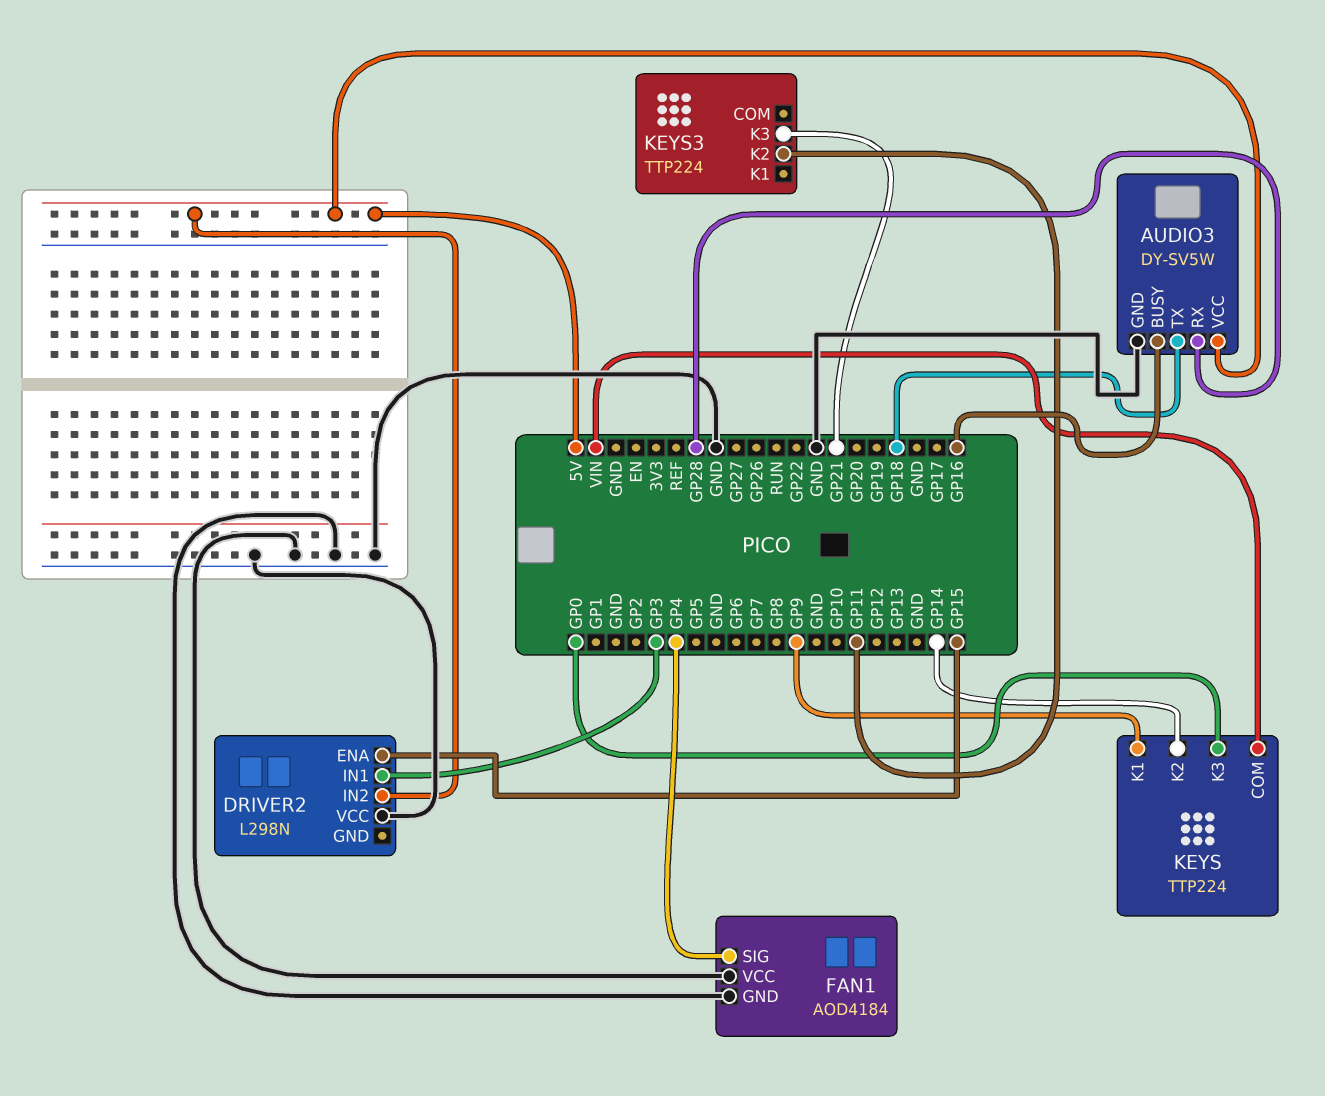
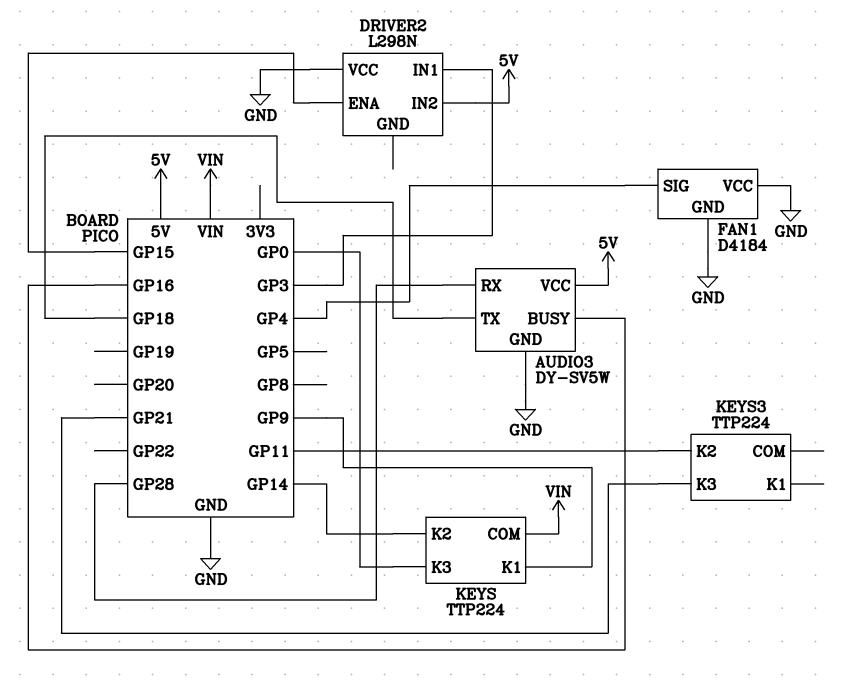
FAN1: AOD4184 -> D4184

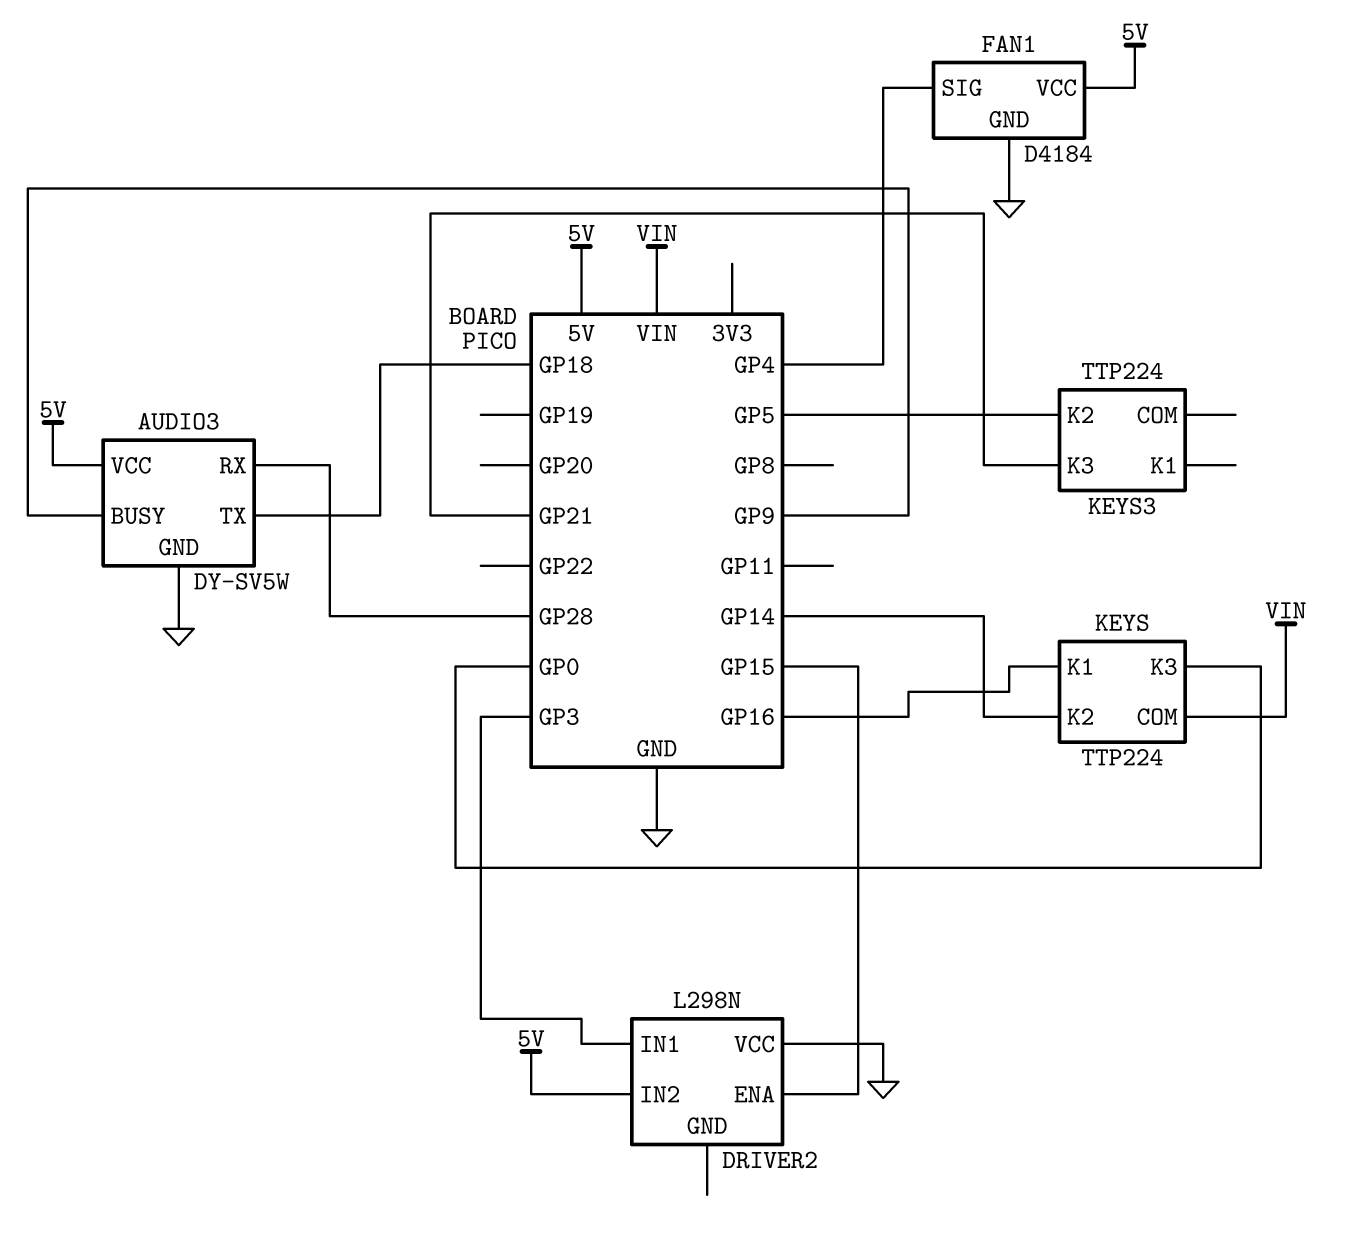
AUDIO3 pin BUSY: GP16 -> GP9
FAN1 pin VCC: GND -> 5V
KEYS pin K1: GP9 -> GP16
KEYS3 pin K2: GP11 -> GP5

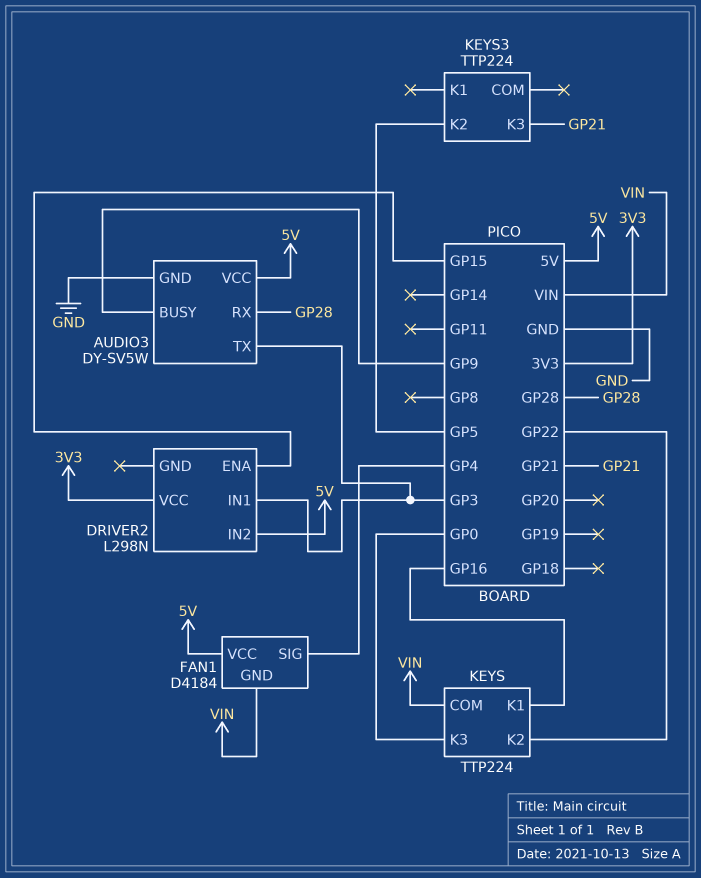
AUDIO3 pin TX: GP18 -> GP3
DRIVER2 pin VCC: GND -> 3V3
FAN1 pin GND: GND -> VIN
KEYS pin K2: GP14 -> GP22

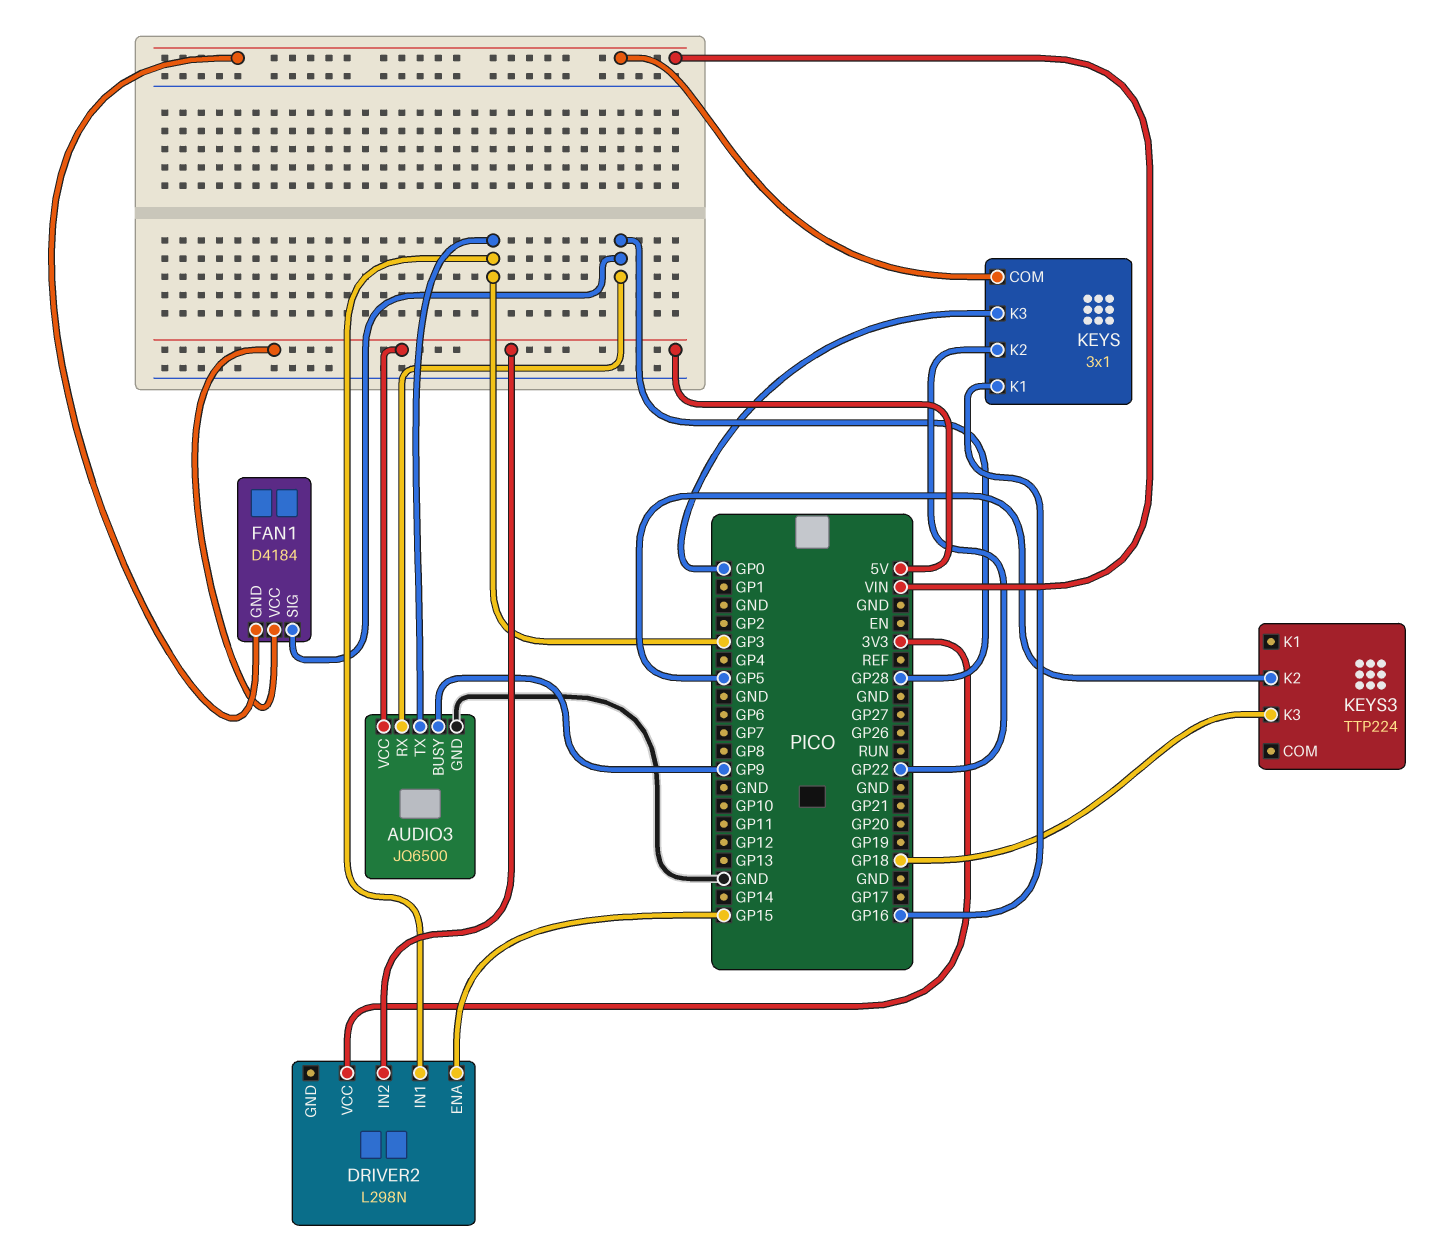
AUDIO3: DY-SV5W -> JQ6500
FAN1 pin SIG: GP4 -> GP28
KEYS: TTP224 -> 3x1
KEYS3 pin K3: GP21 -> GP18

